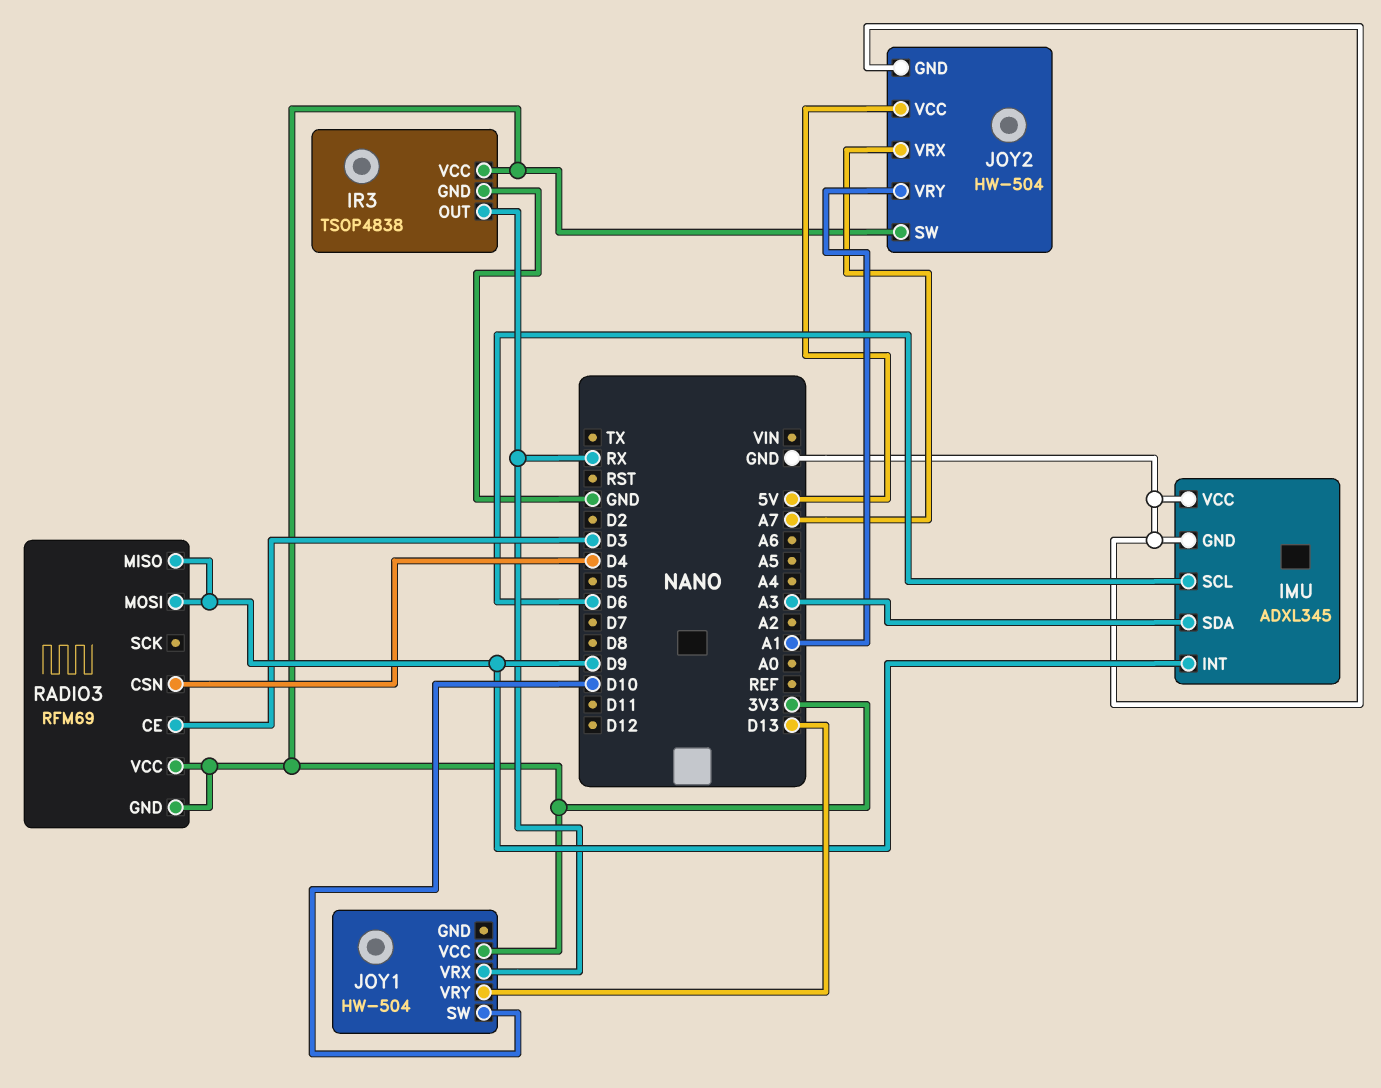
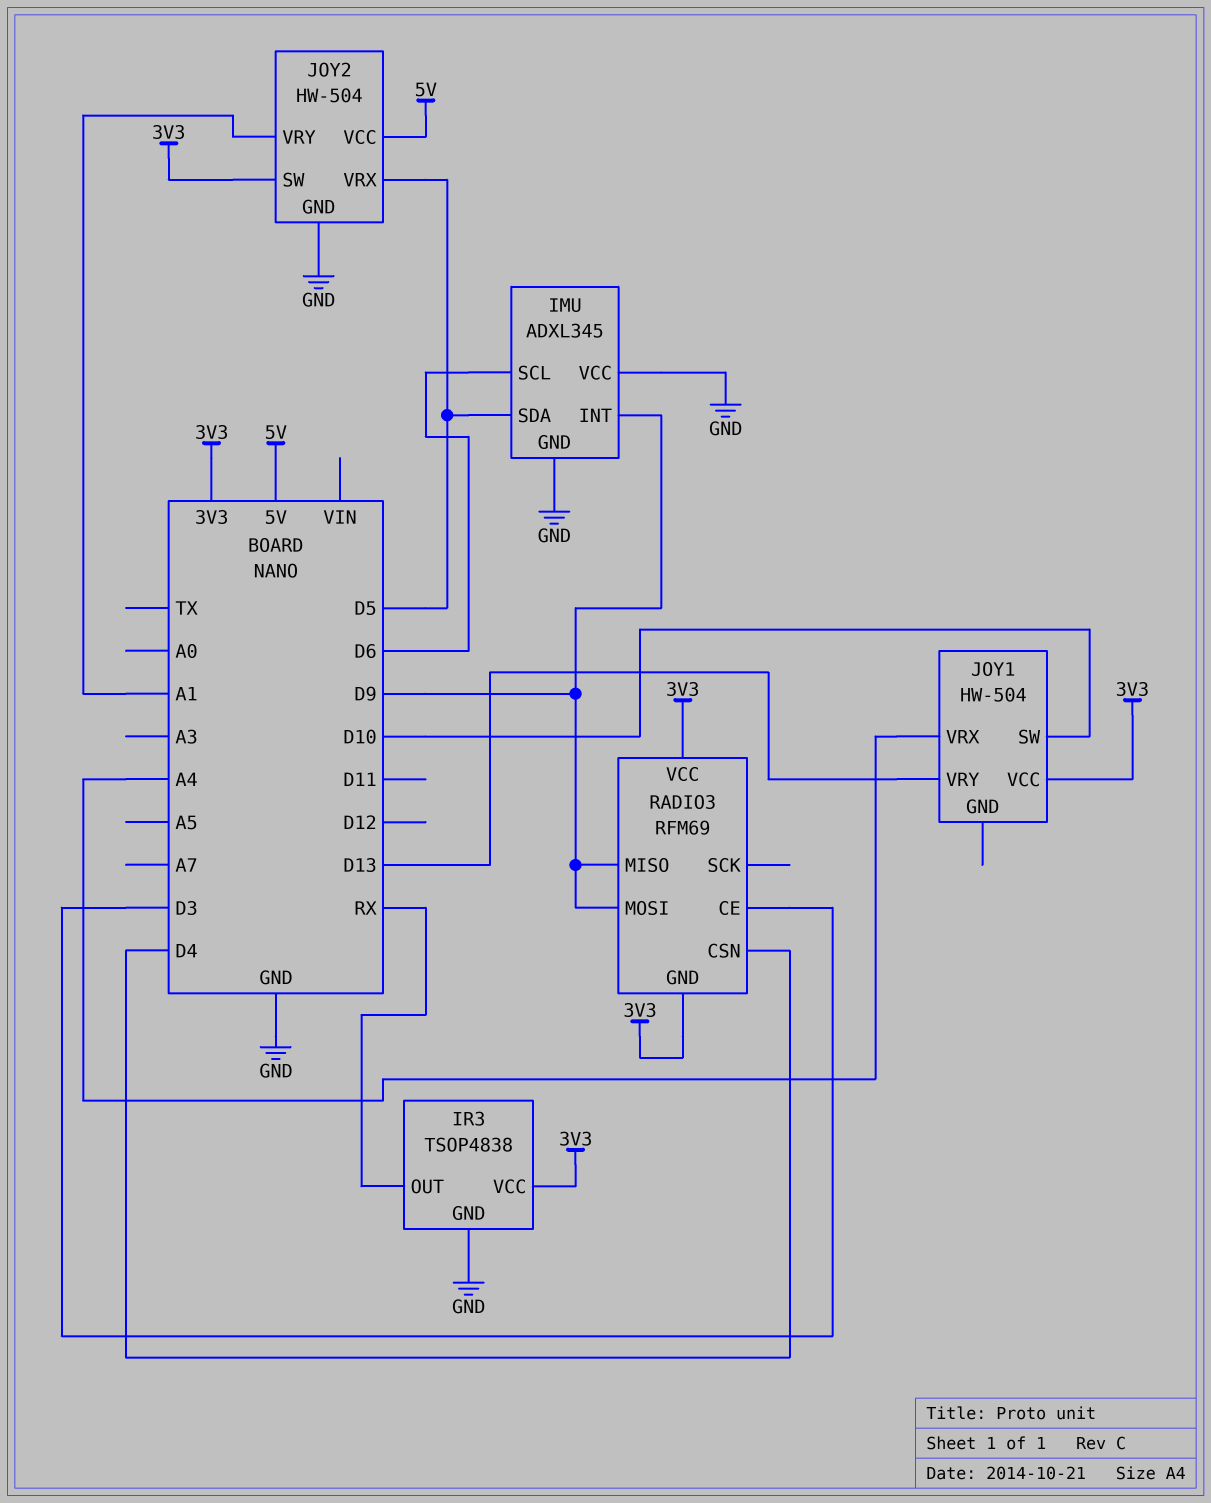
IMU pin SDA: A3 -> D5
JOY1 pin VRX: RX -> A4
JOY2 pin VRX: A7 -> D5

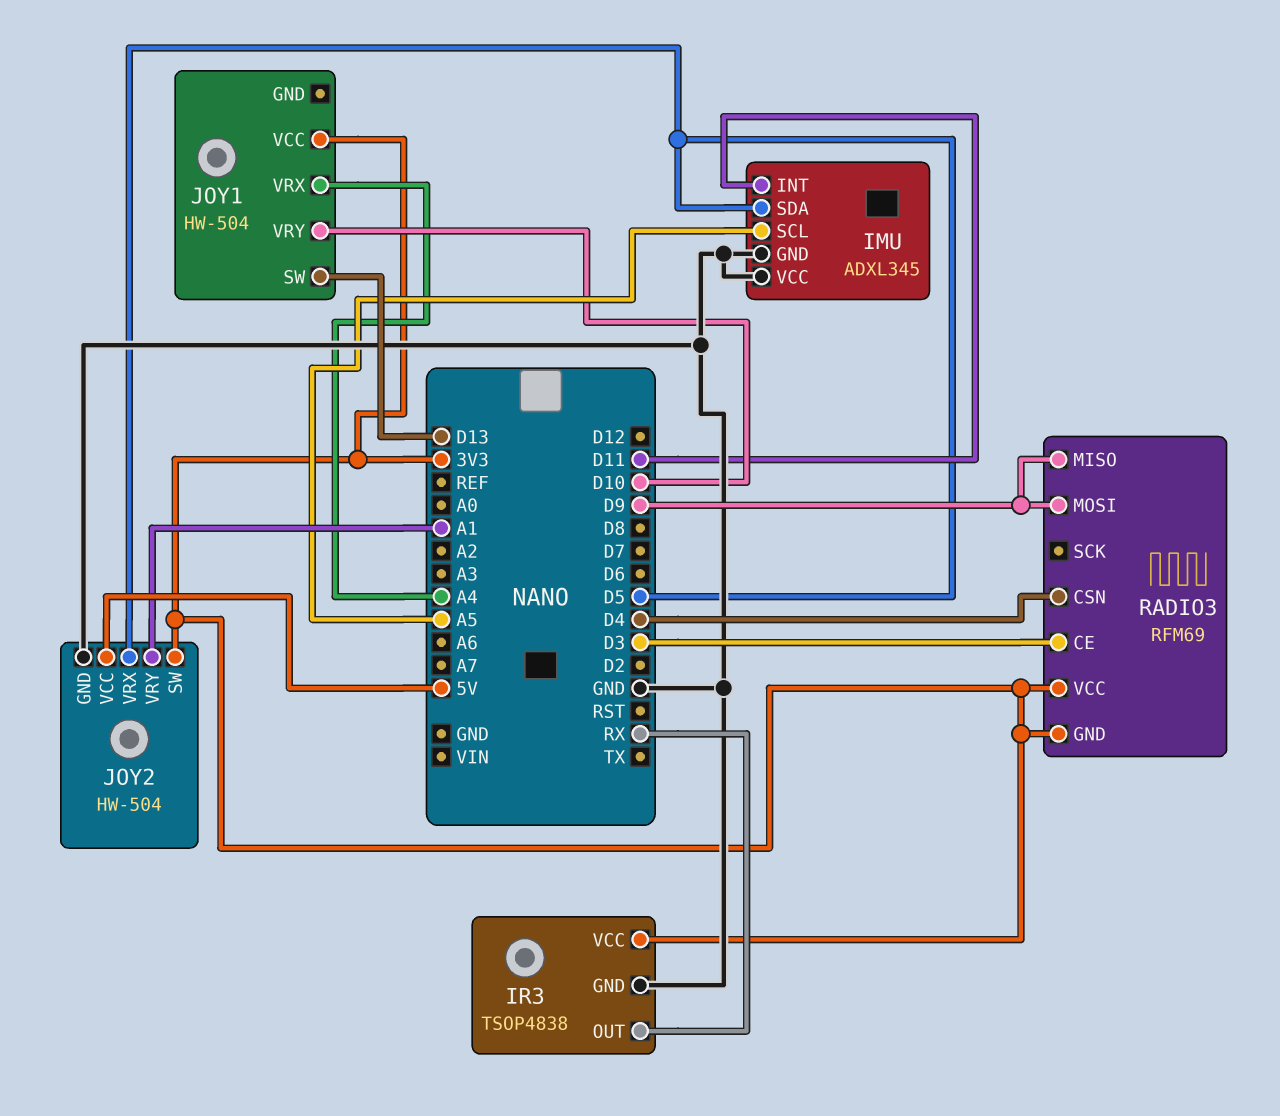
IMU pin INT: D9 -> D11
IMU pin SCL: D6 -> A5
JOY1 pin SW: D10 -> D13
JOY1 pin VRY: D13 -> D10

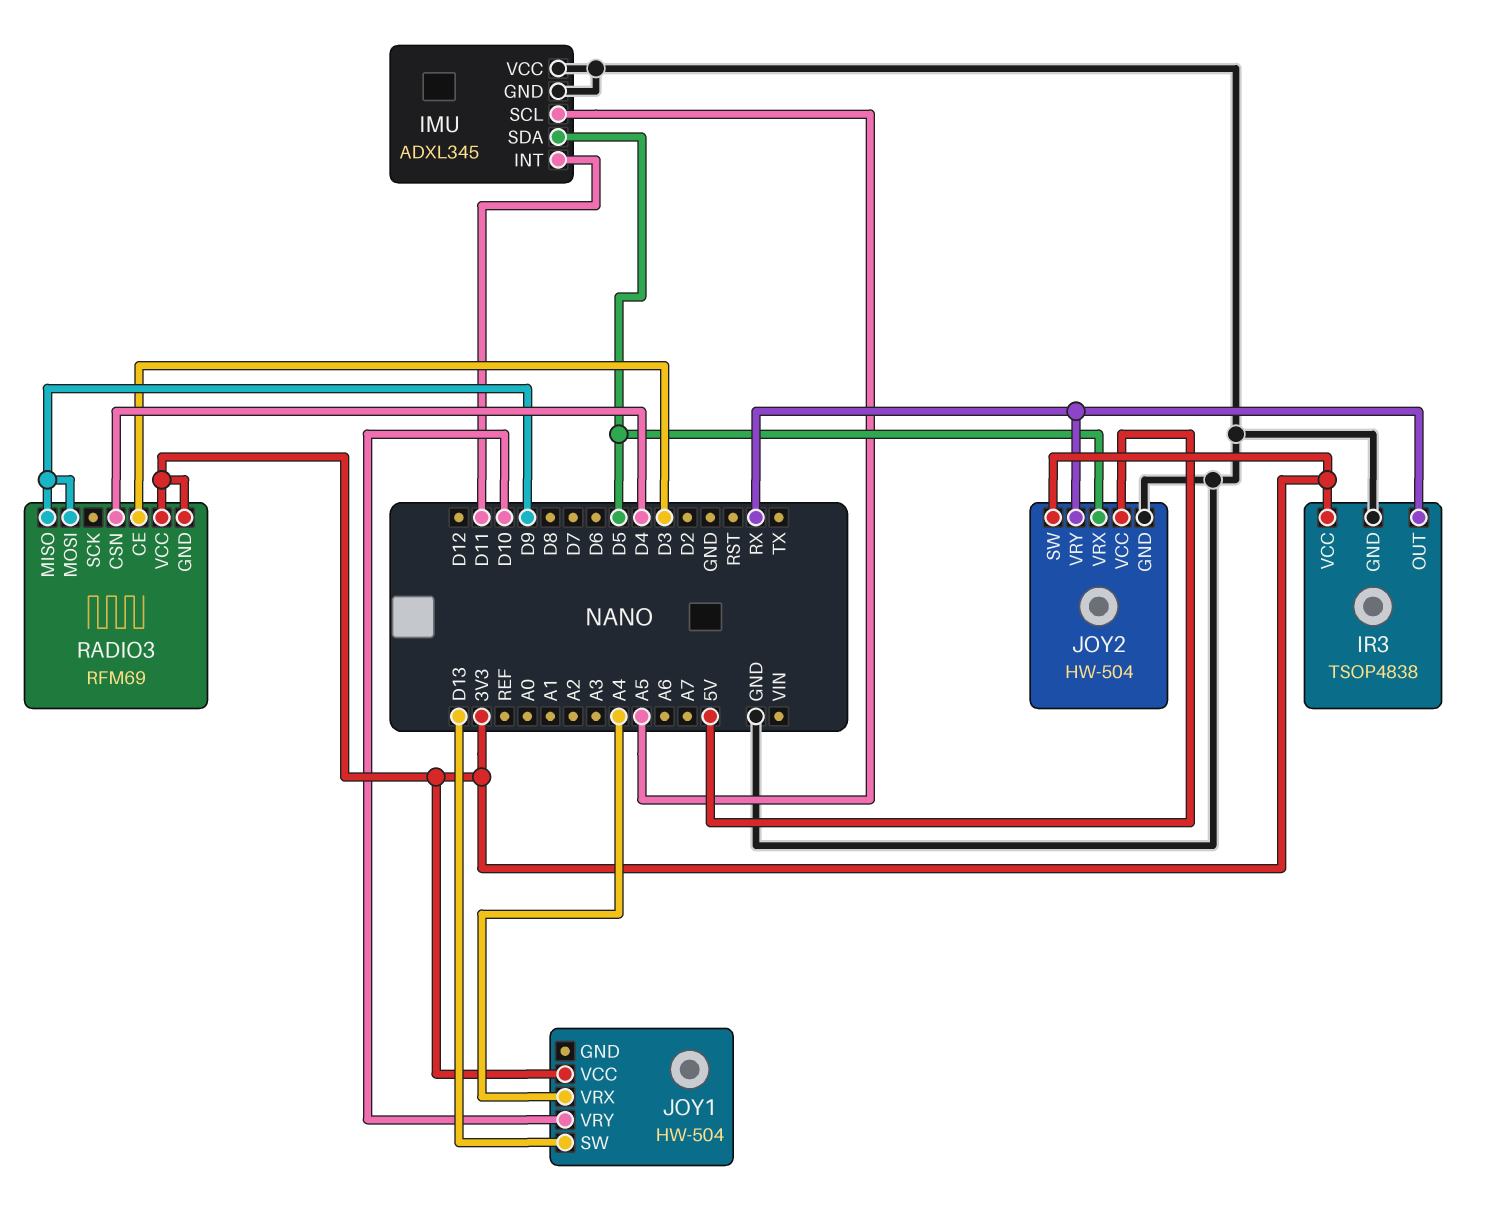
JOY2 pin VRY: A1 -> RX

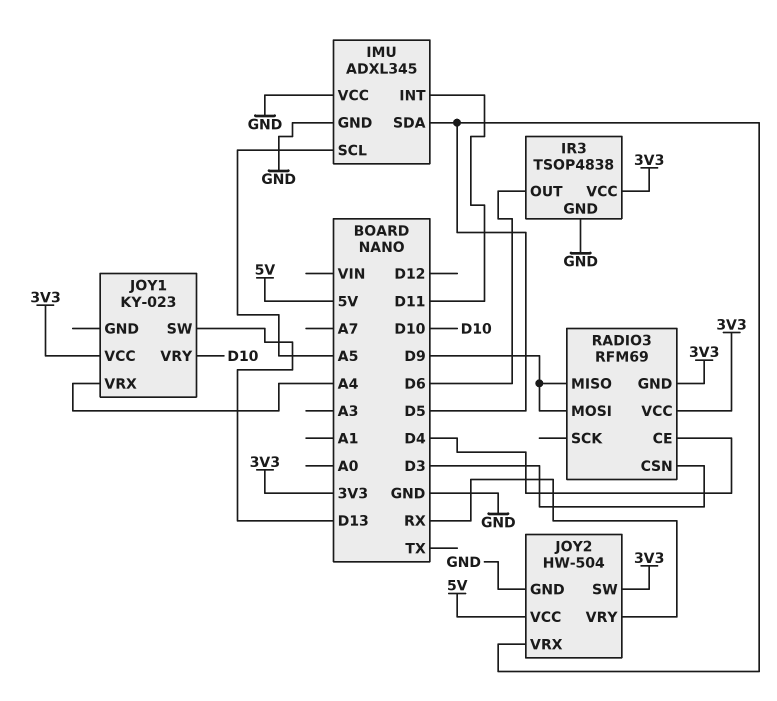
IR3 pin OUT: RX -> D6
JOY1: HW-504 -> KY-023
RADIO3 pin CE: D3 -> D4
RADIO3 pin CSN: D4 -> D3

